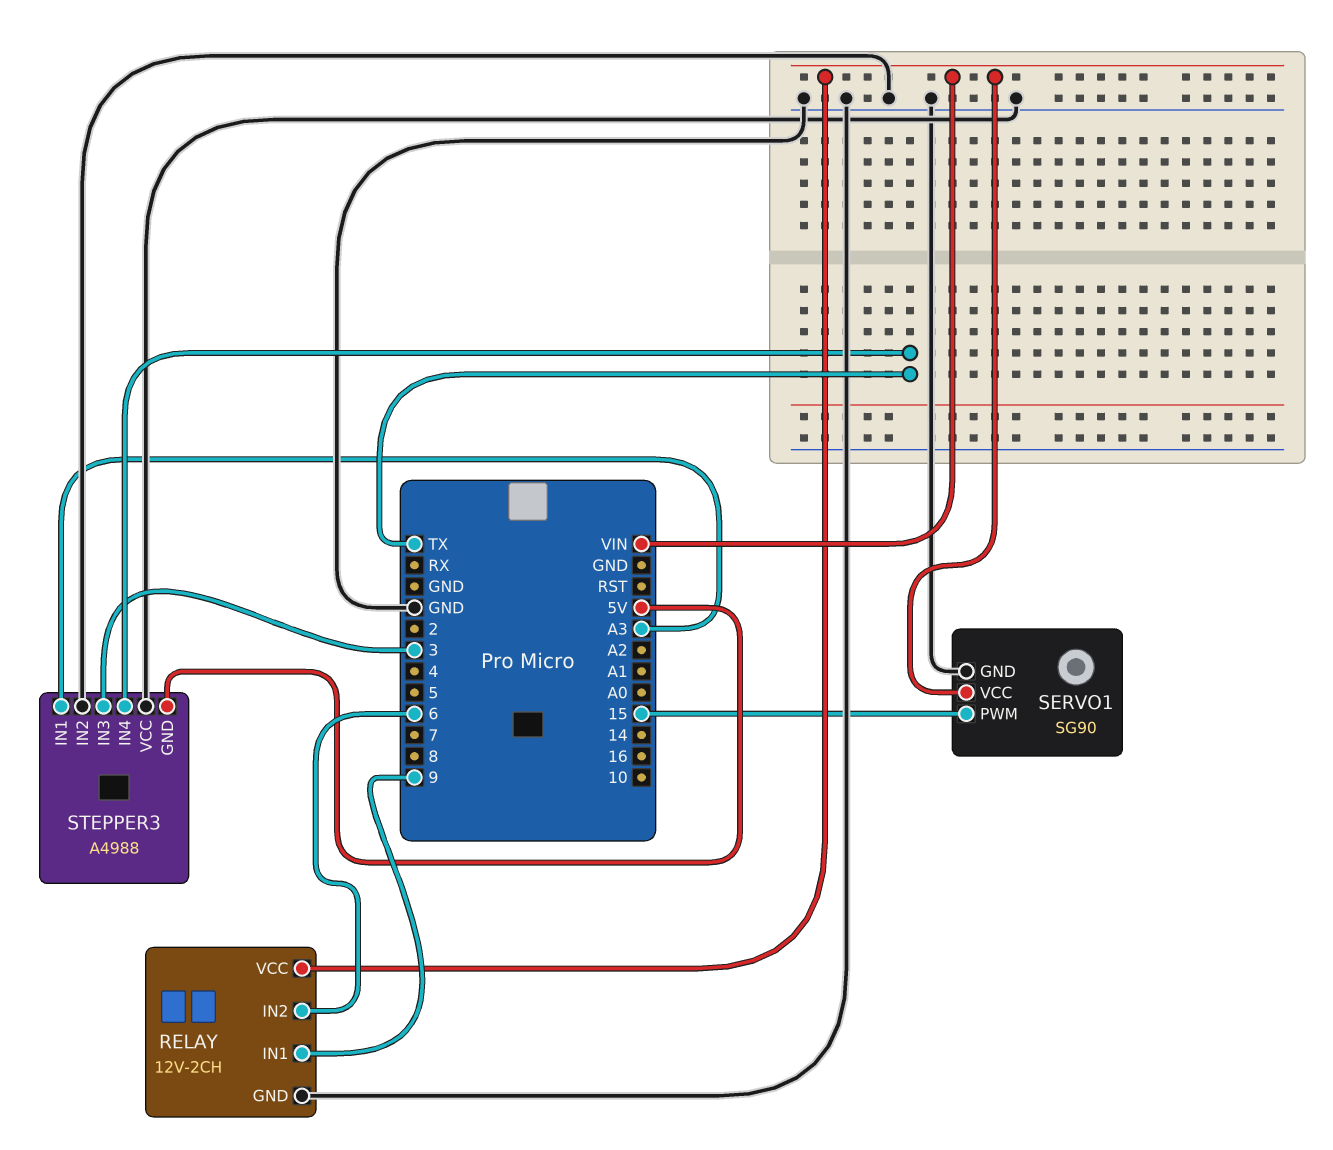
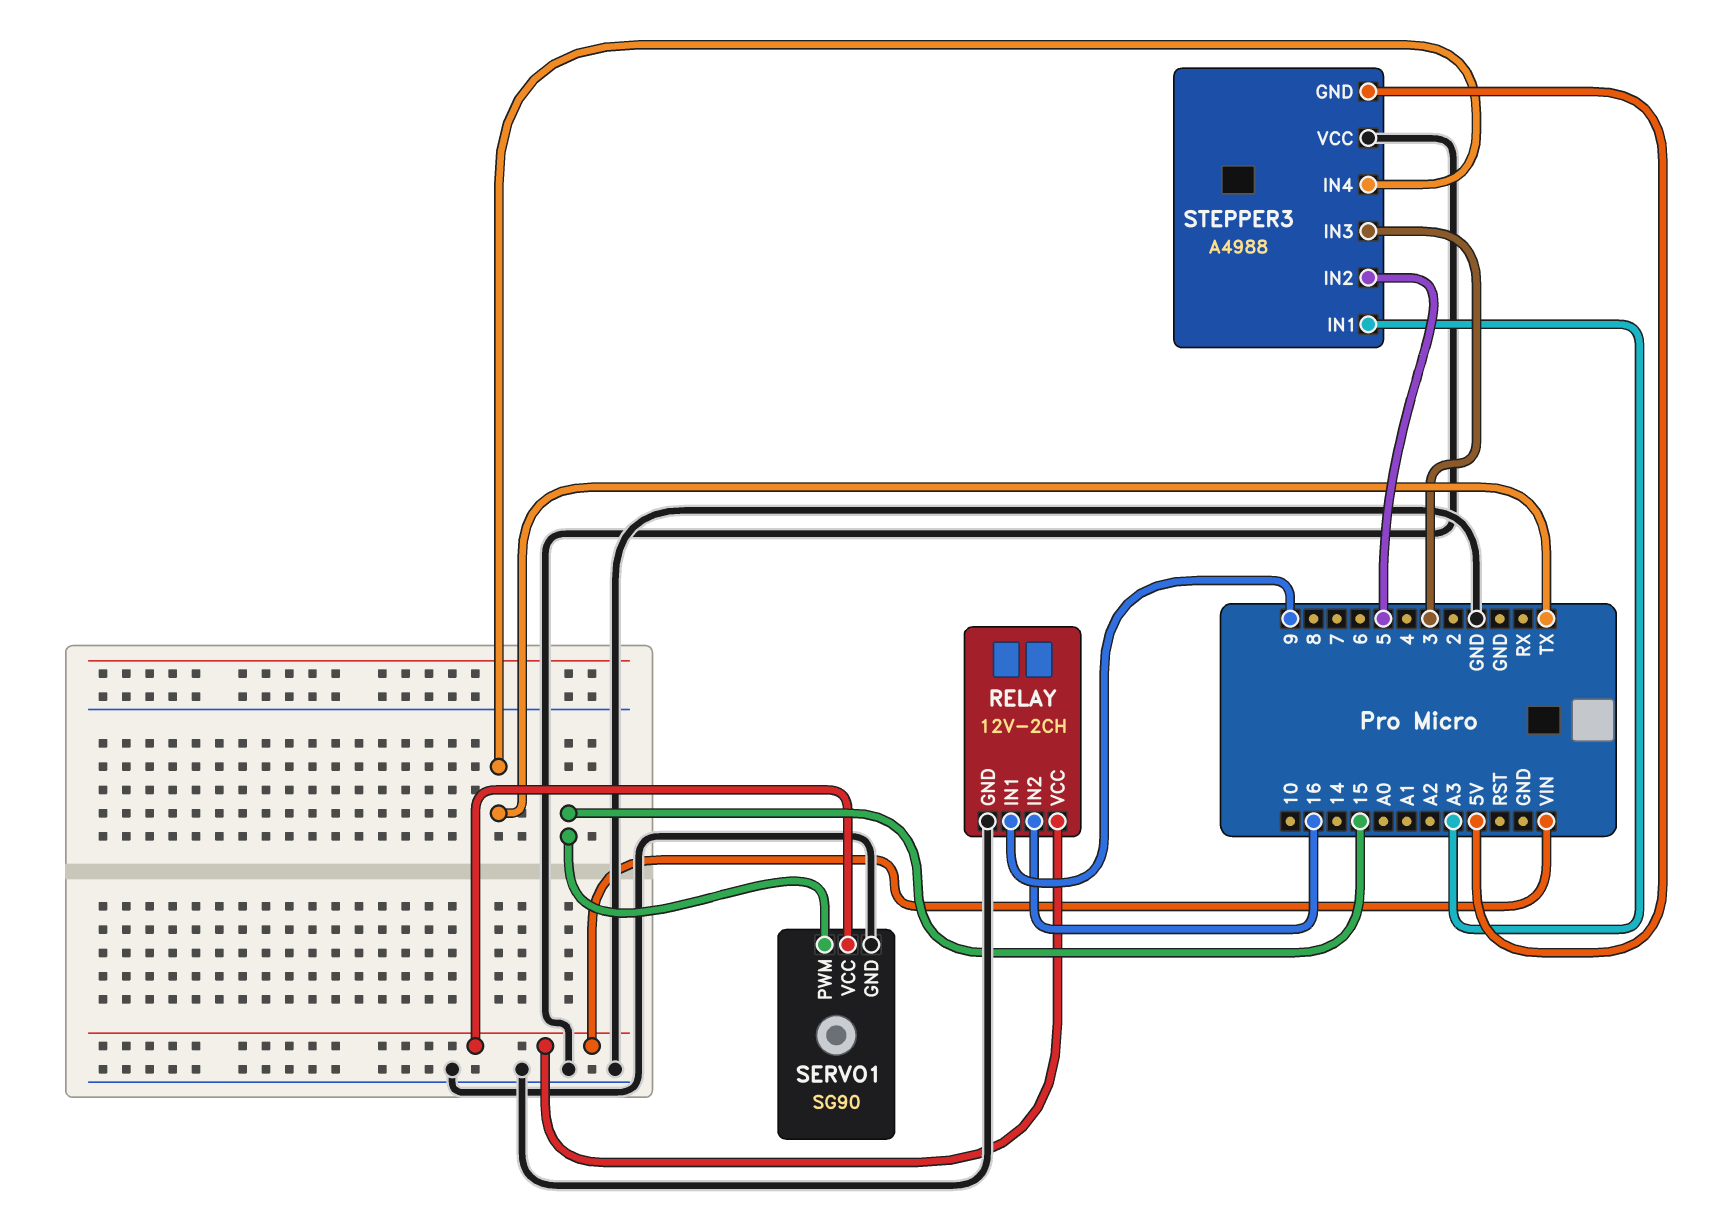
RELAY pin IN2: 6 -> 16
STEPPER3 pin IN2: GND -> 5

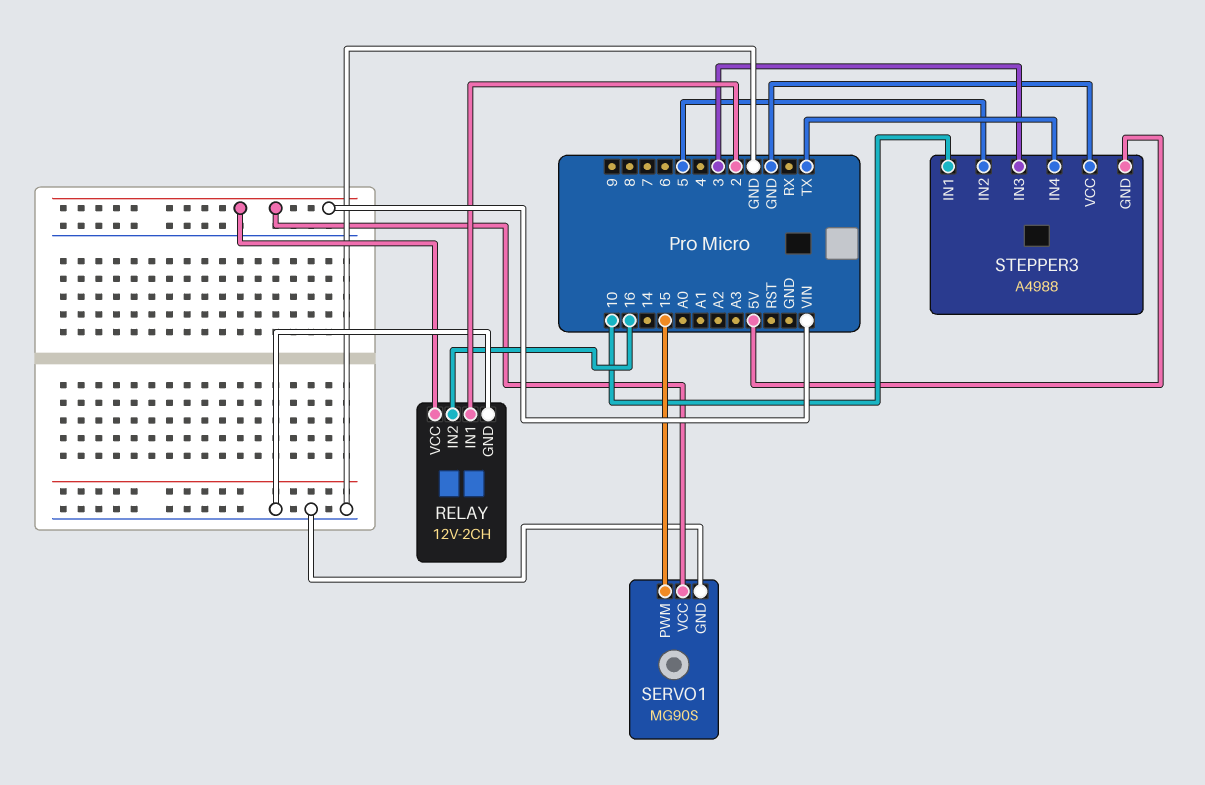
RELAY pin IN1: 9 -> 2
SERVO1: SG90 -> MG90S
STEPPER3 pin IN1: A3 -> 10

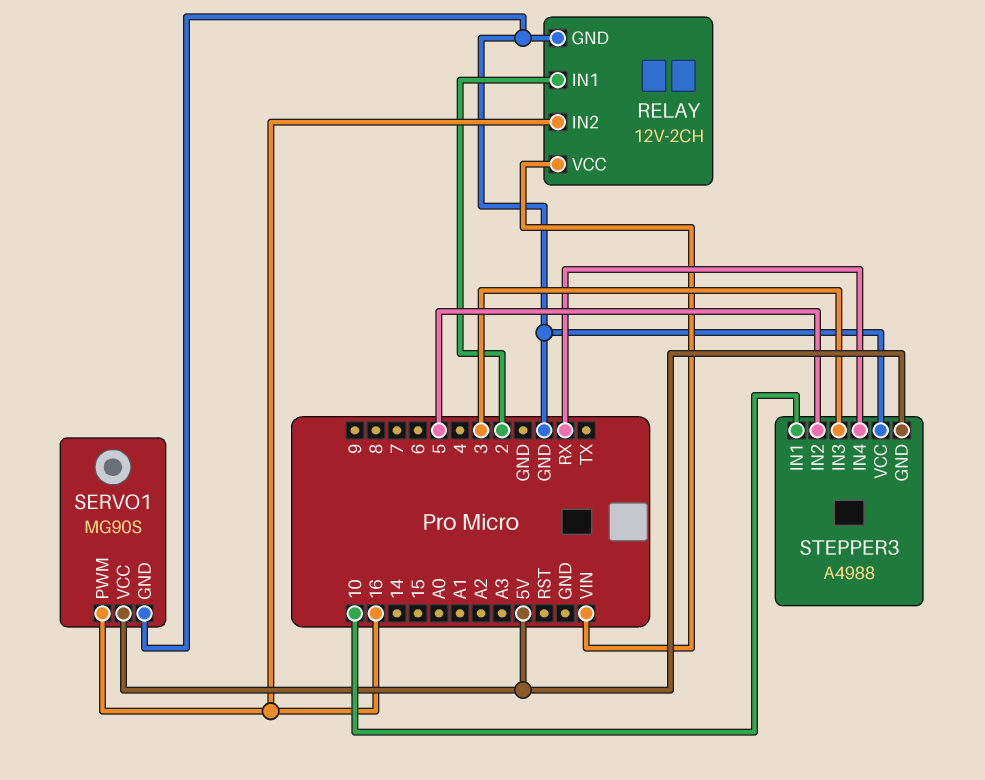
SERVO1 pin PWM: 15 -> 16
SERVO1 pin VCC: VIN -> 5V
STEPPER3 pin IN4: TX -> RX

